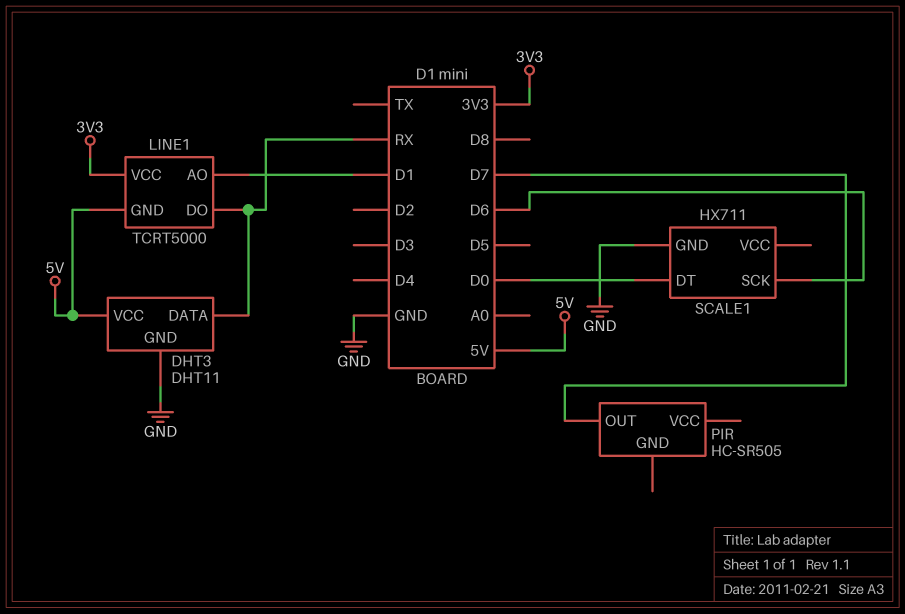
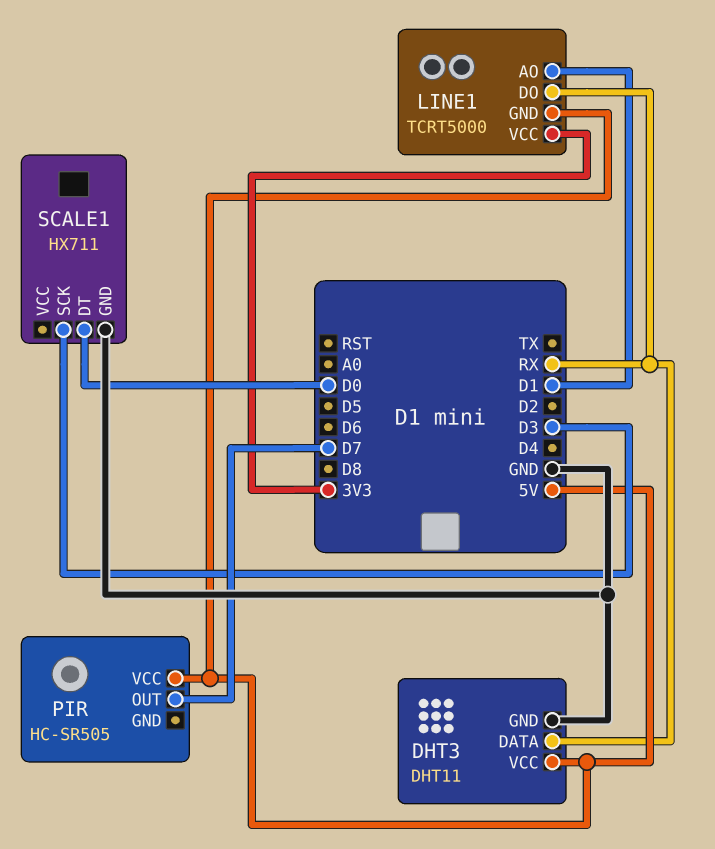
PIR pin VCC: none -> 5V
SCALE1 pin SCK: D6 -> D3

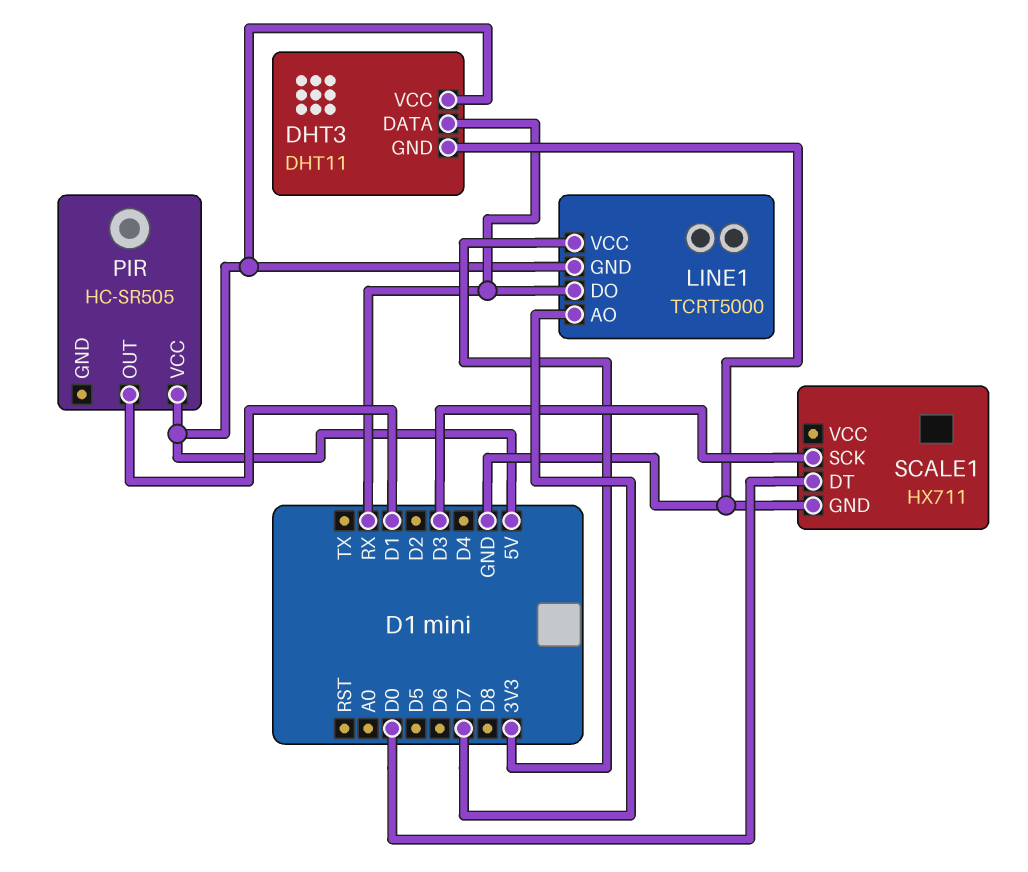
LINE1 pin AO: D1 -> D7
PIR pin OUT: D7 -> D1

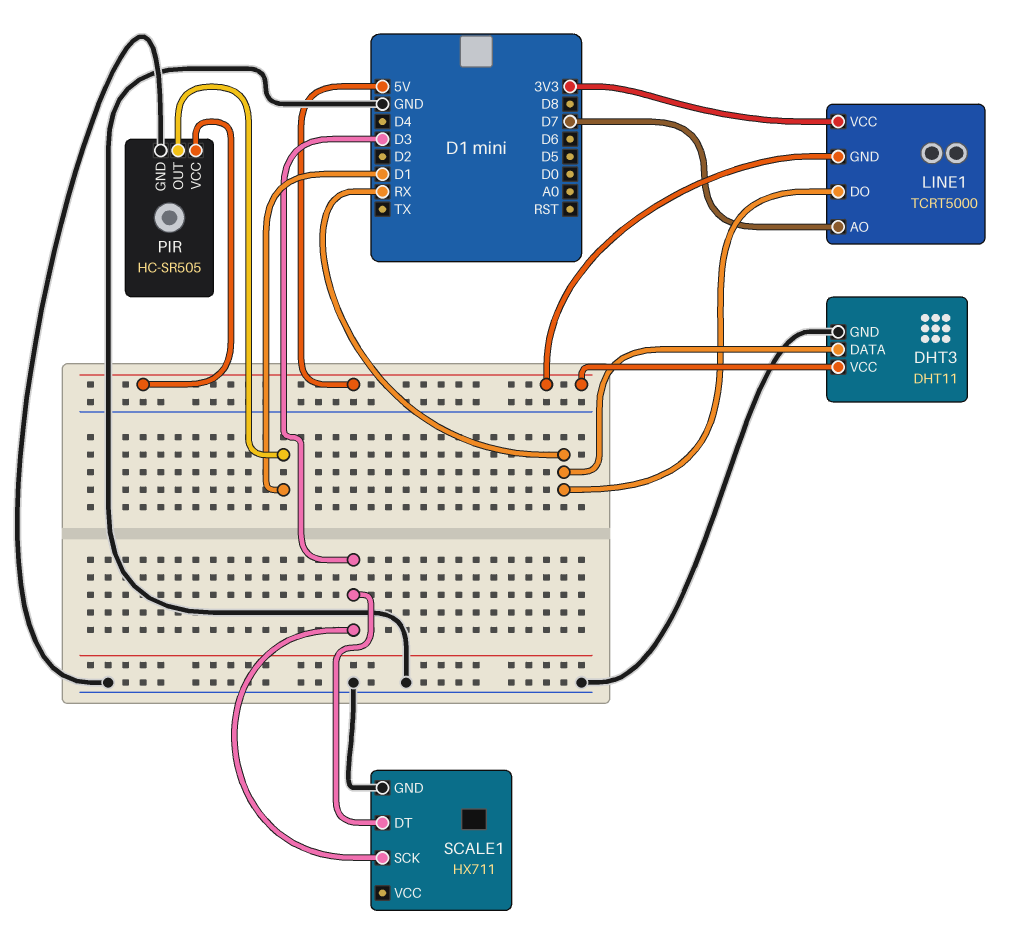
PIR pin GND: none -> GND
SCALE1 pin DT: D0 -> D3

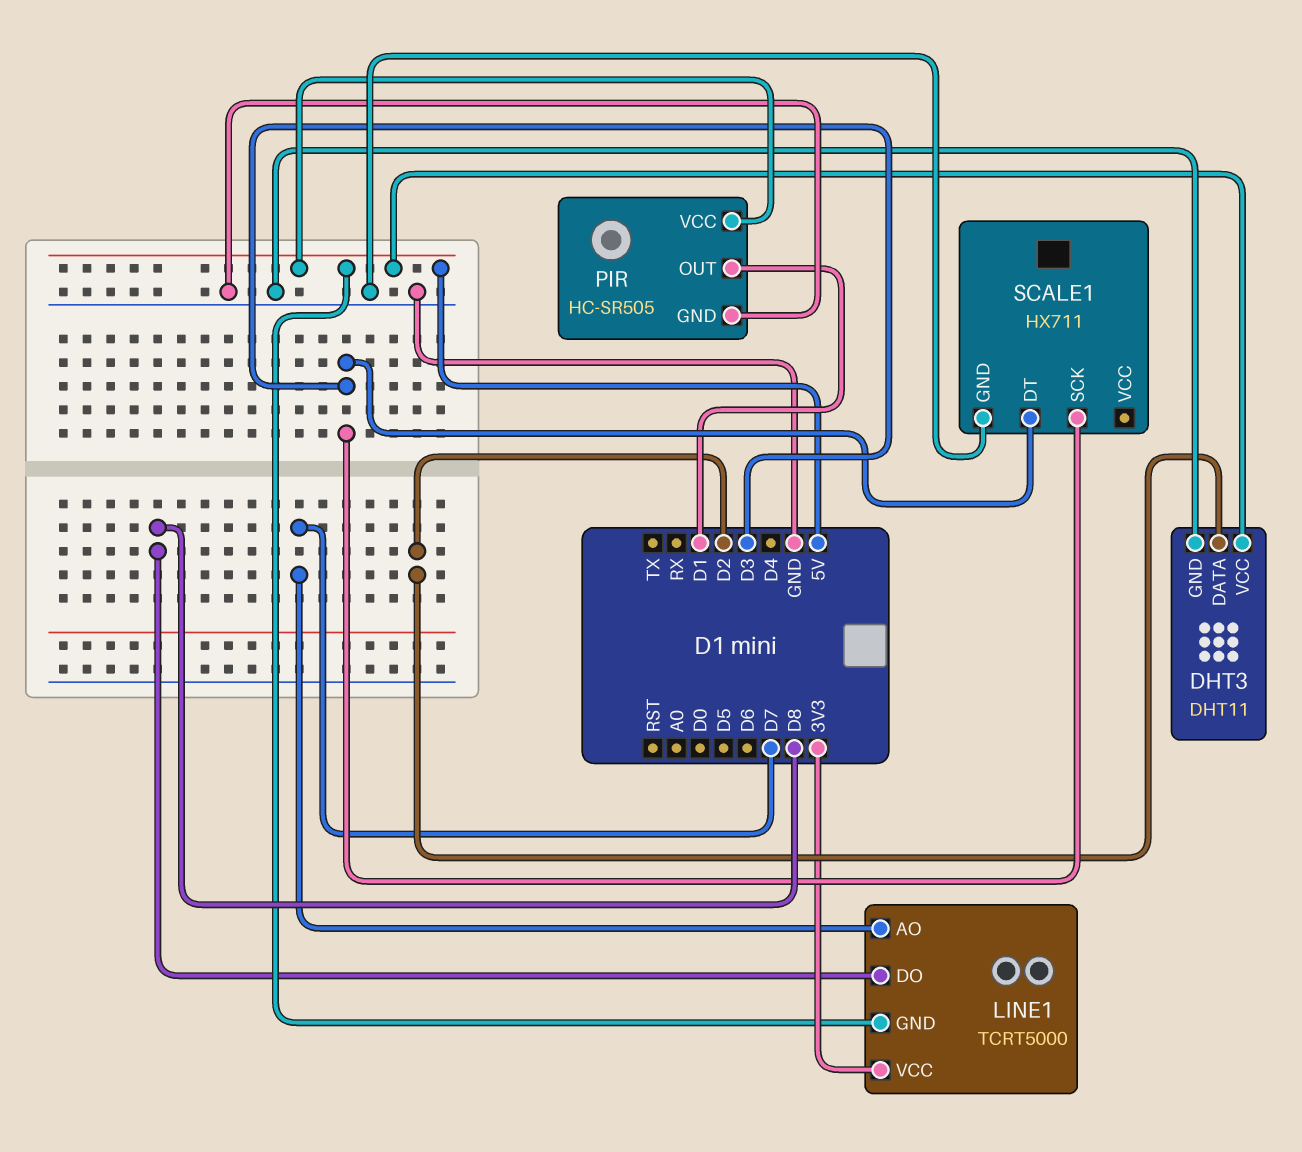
DHT3 pin DATA: RX -> D2
LINE1 pin DO: RX -> D8

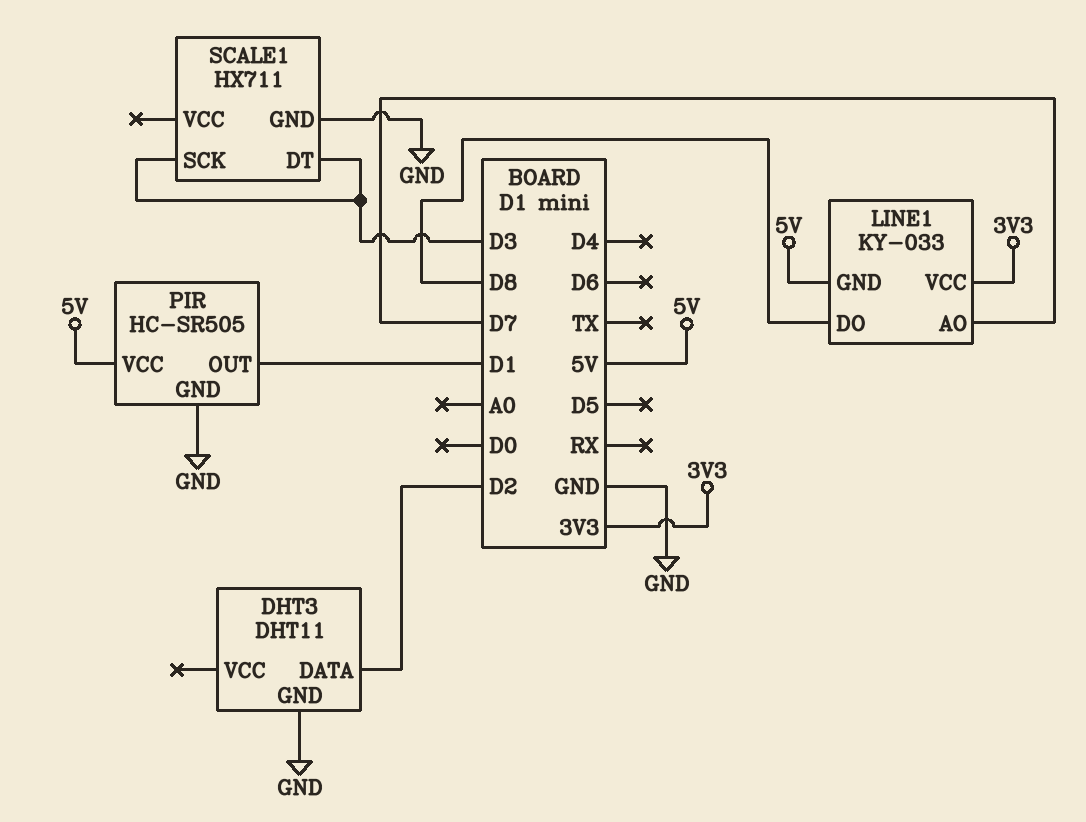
DHT3 pin VCC: 5V -> none
LINE1: TCRT5000 -> KY-033

